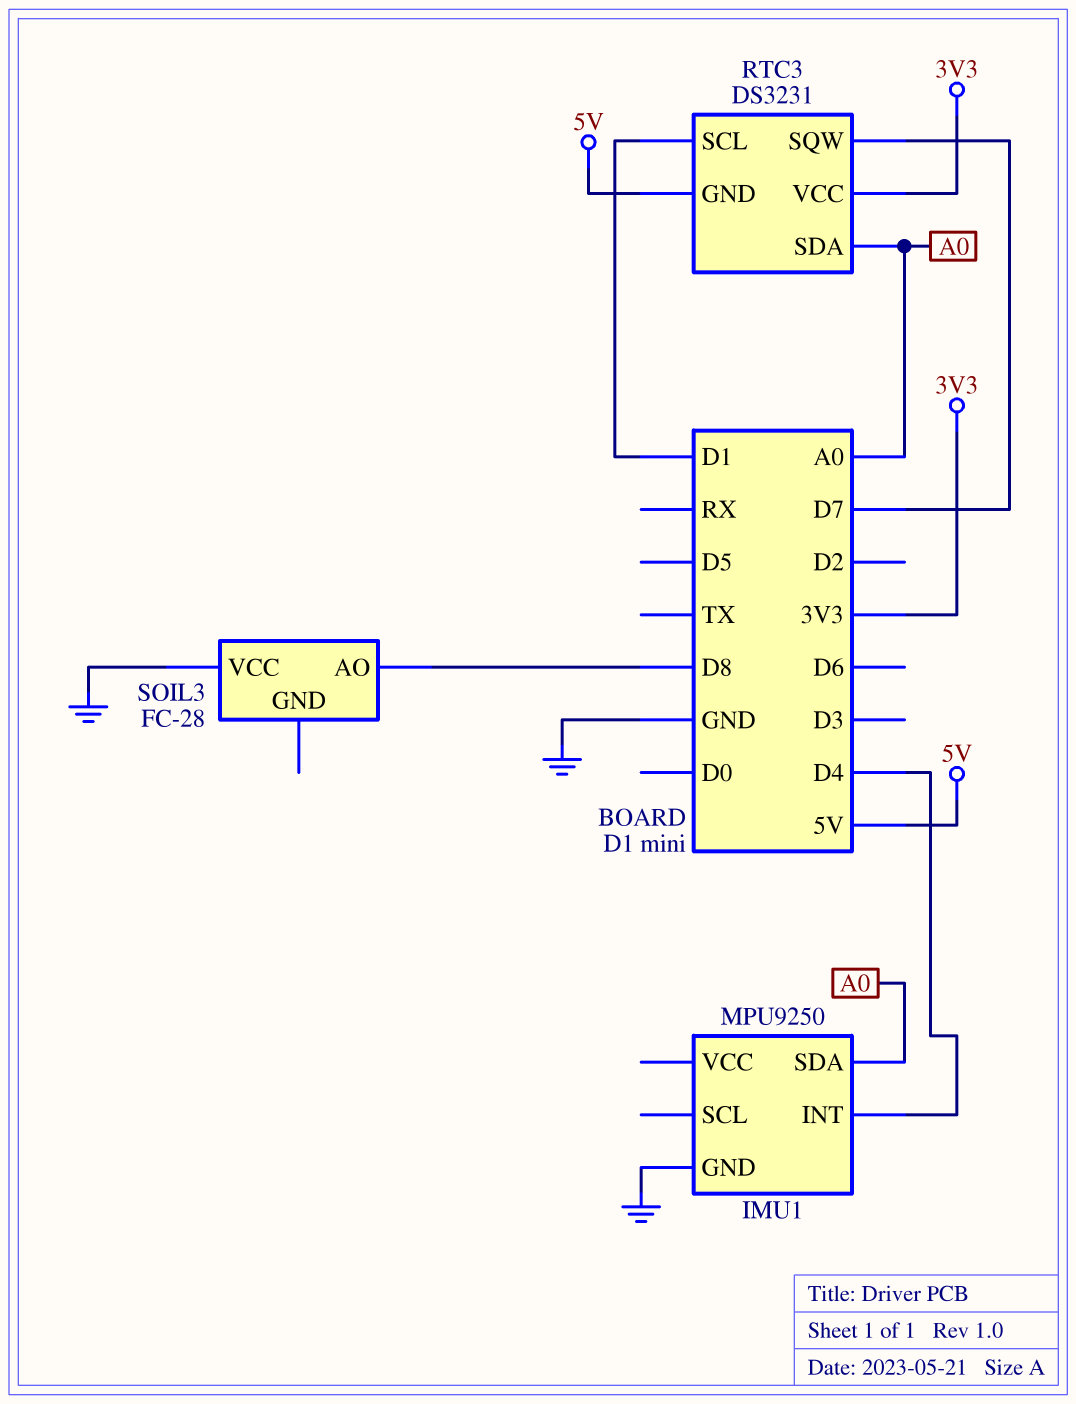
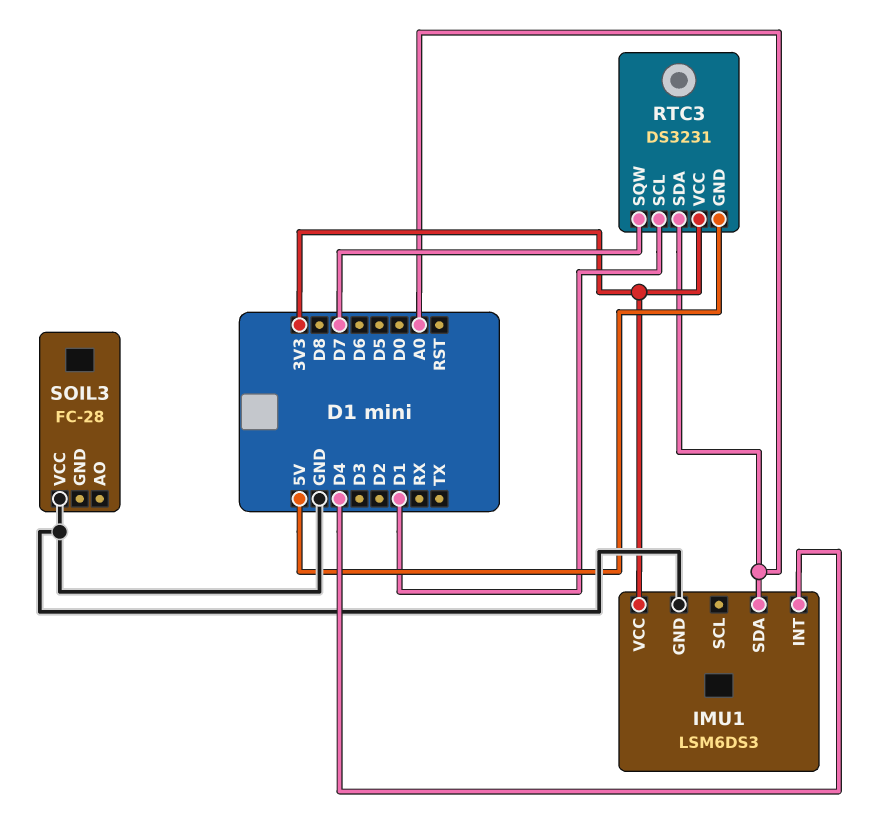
IMU1: MPU9250 -> LSM6DS3
IMU1 pin VCC: none -> 3V3
SOIL3 pin AO: D8 -> none

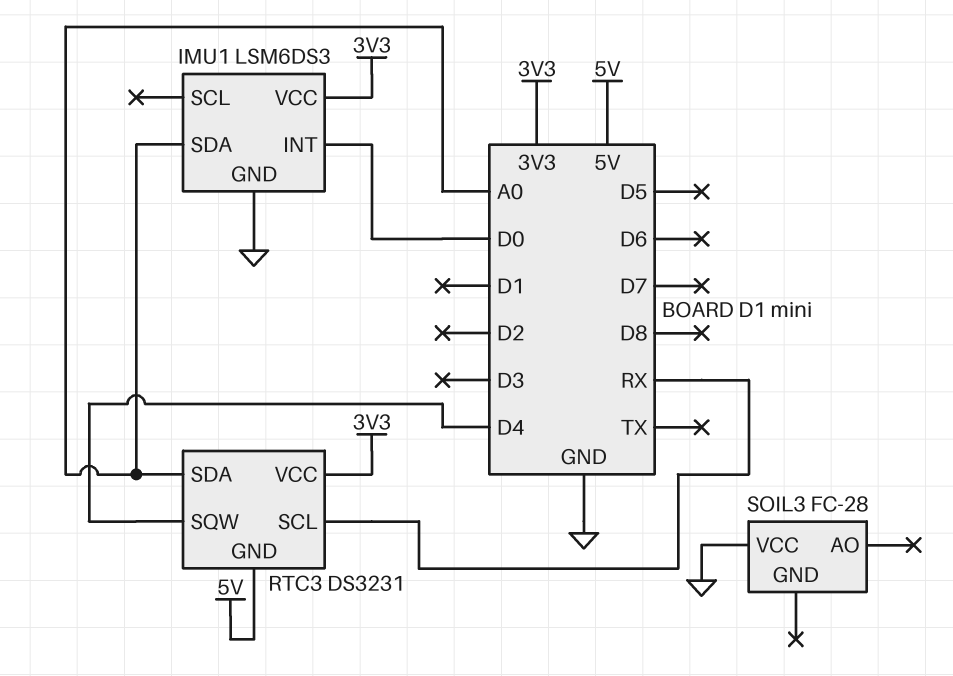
IMU1 pin INT: D4 -> D0
RTC3 pin SCL: D1 -> RX
RTC3 pin SQW: D7 -> D4

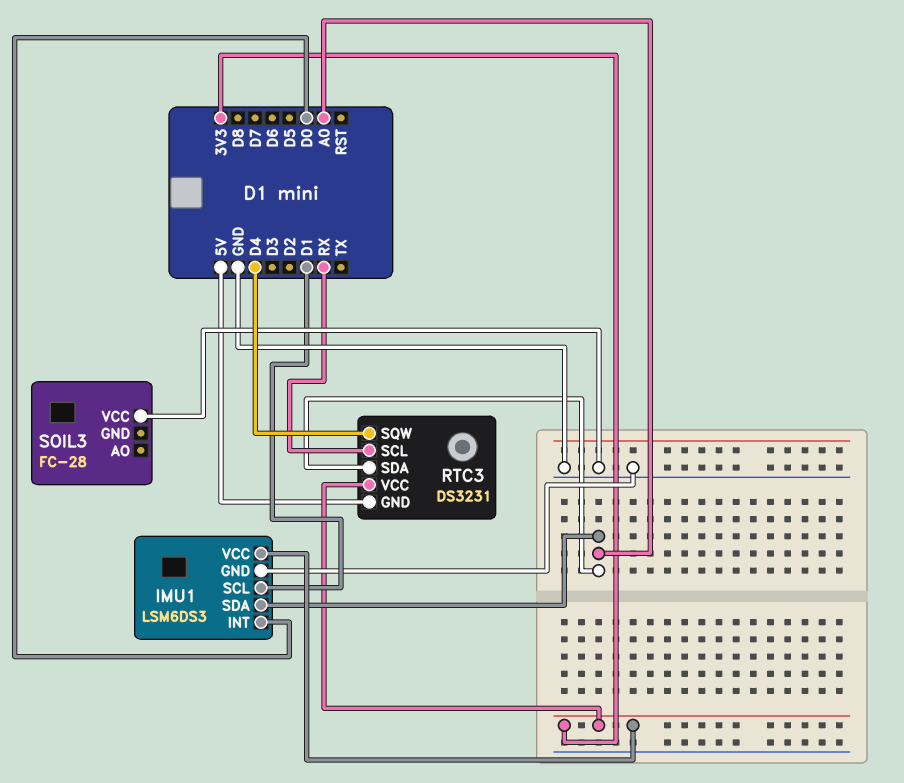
IMU1 pin SCL: none -> D1

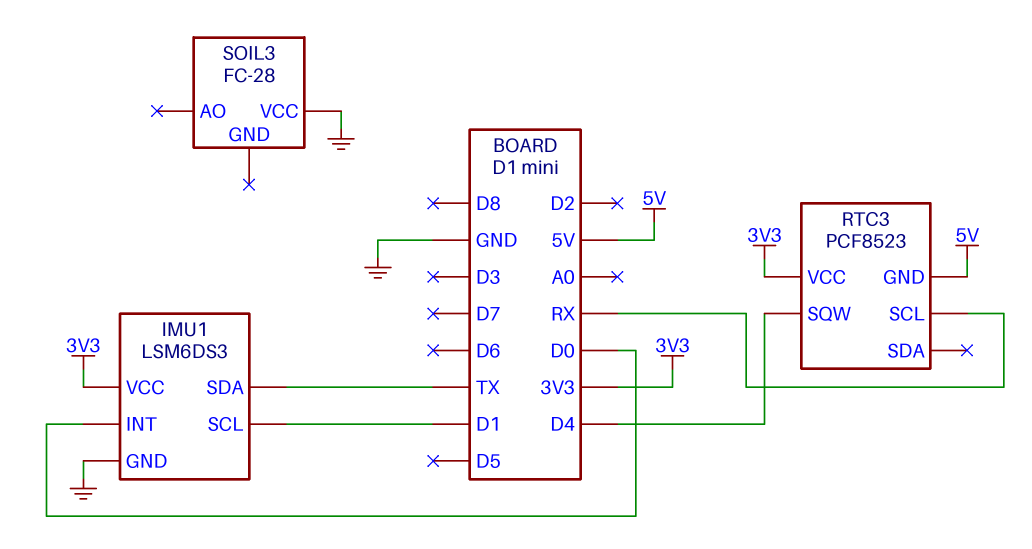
IMU1 pin SDA: A0 -> TX
RTC3: DS3231 -> PCF8523
RTC3 pin SDA: A0 -> none

